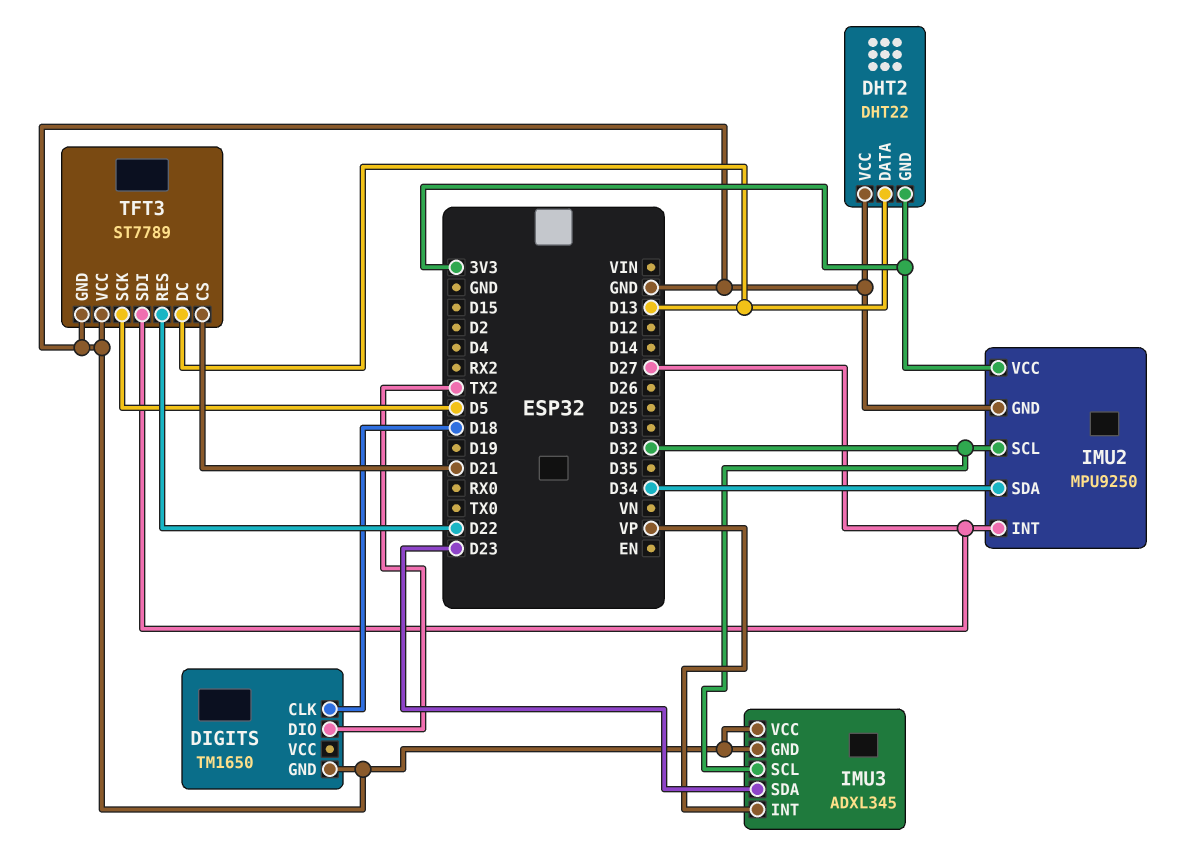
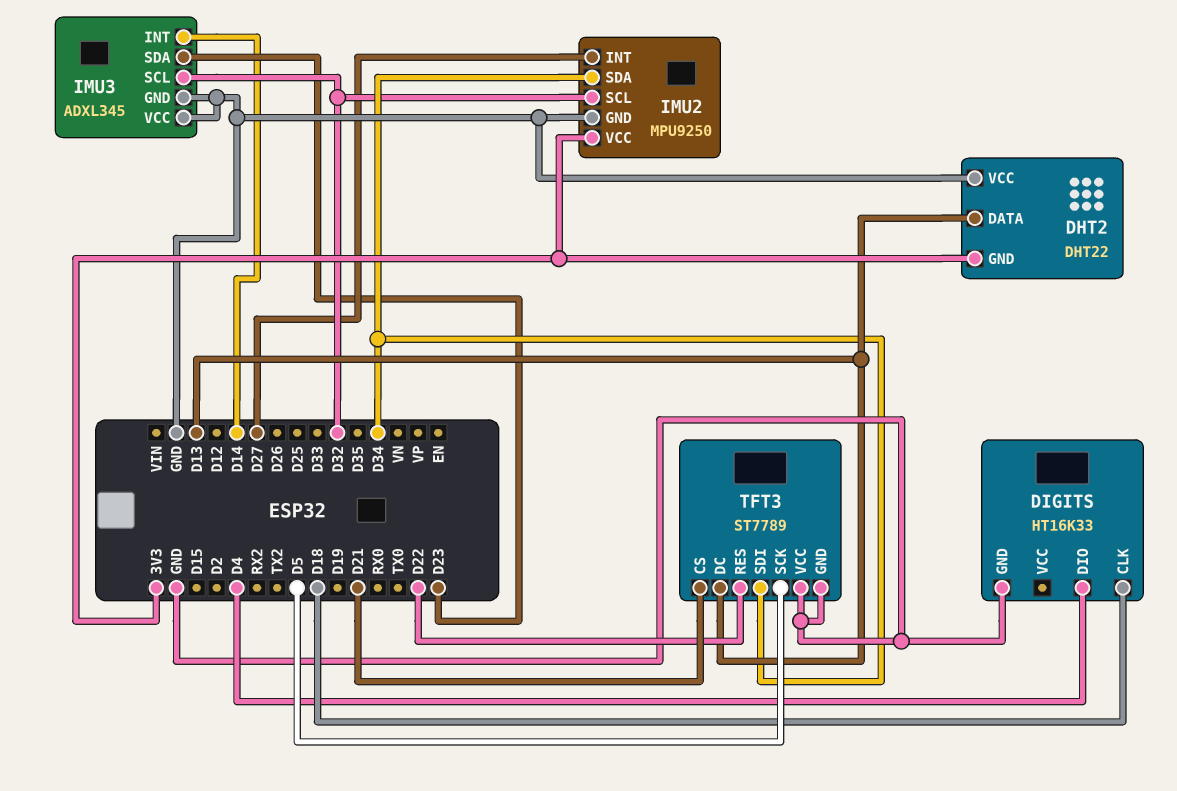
DIGITS: TM1650 -> HT16K33
DIGITS pin DIO: TX2 -> D4
IMU3 pin INT: VP -> D14
TFT3 pin SDI: D27 -> D34

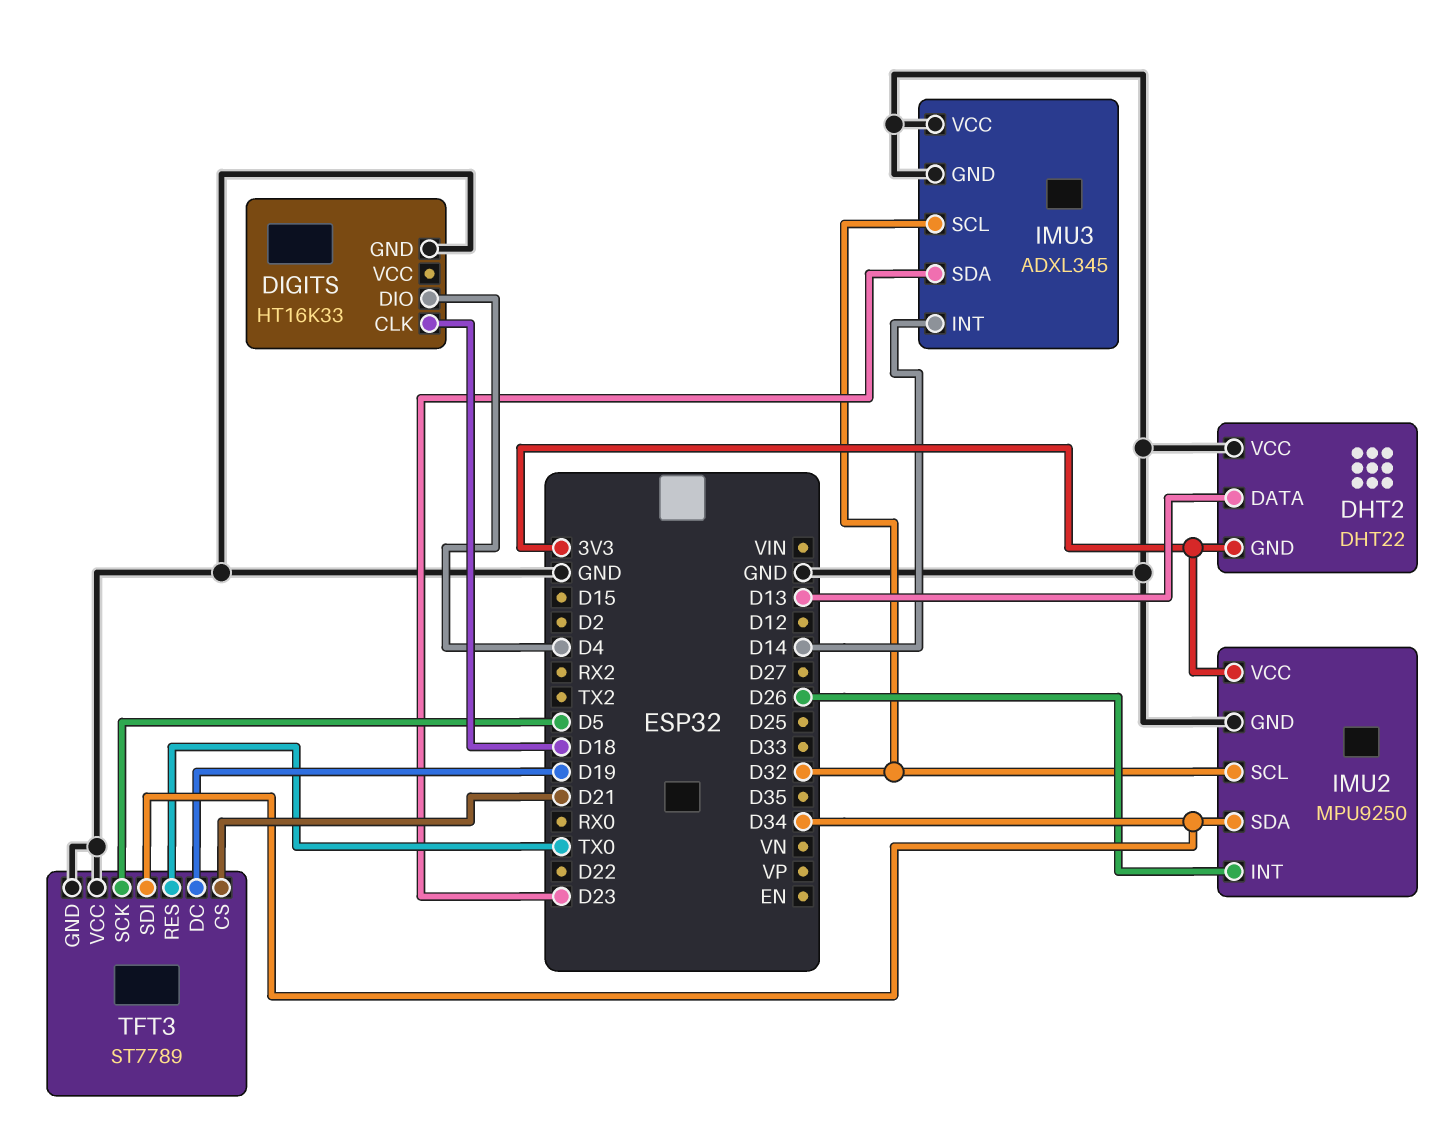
IMU2 pin INT: D27 -> D26
TFT3 pin DC: D13 -> D19
TFT3 pin RES: D22 -> TX0

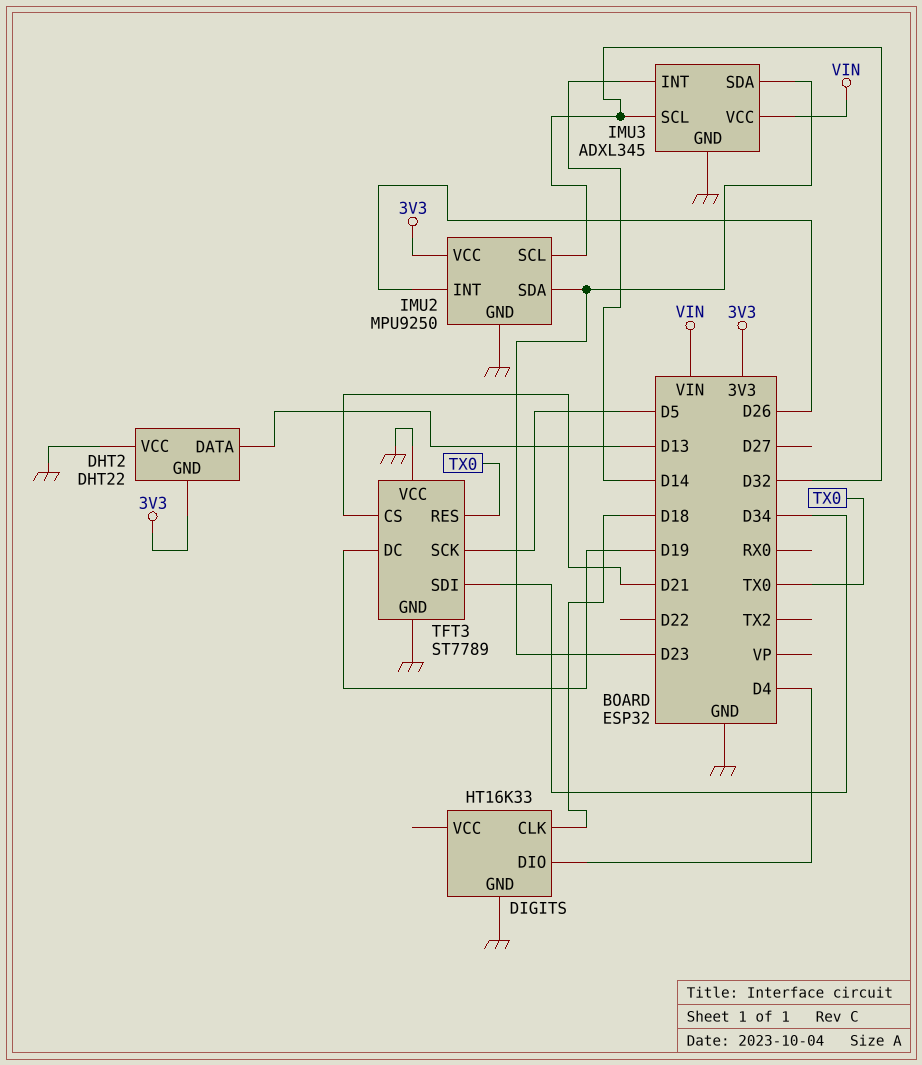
IMU2 pin SDA: D34 -> D23
IMU3 pin VCC: GND -> VIN

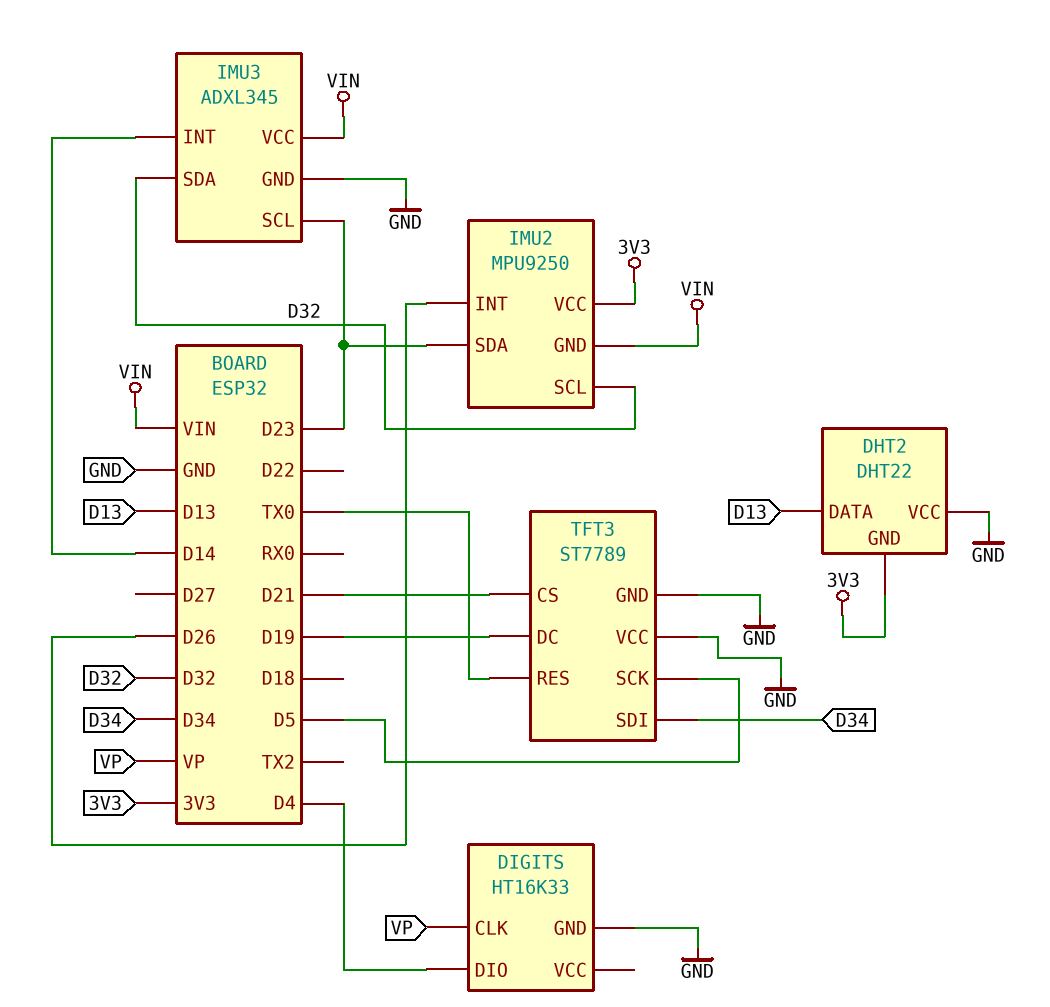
DIGITS pin CLK: D18 -> VP
IMU2 pin GND: GND -> VIN
IMU3 pin SCL: D32 -> D23
IMU3 pin SDA: D23 -> D32

